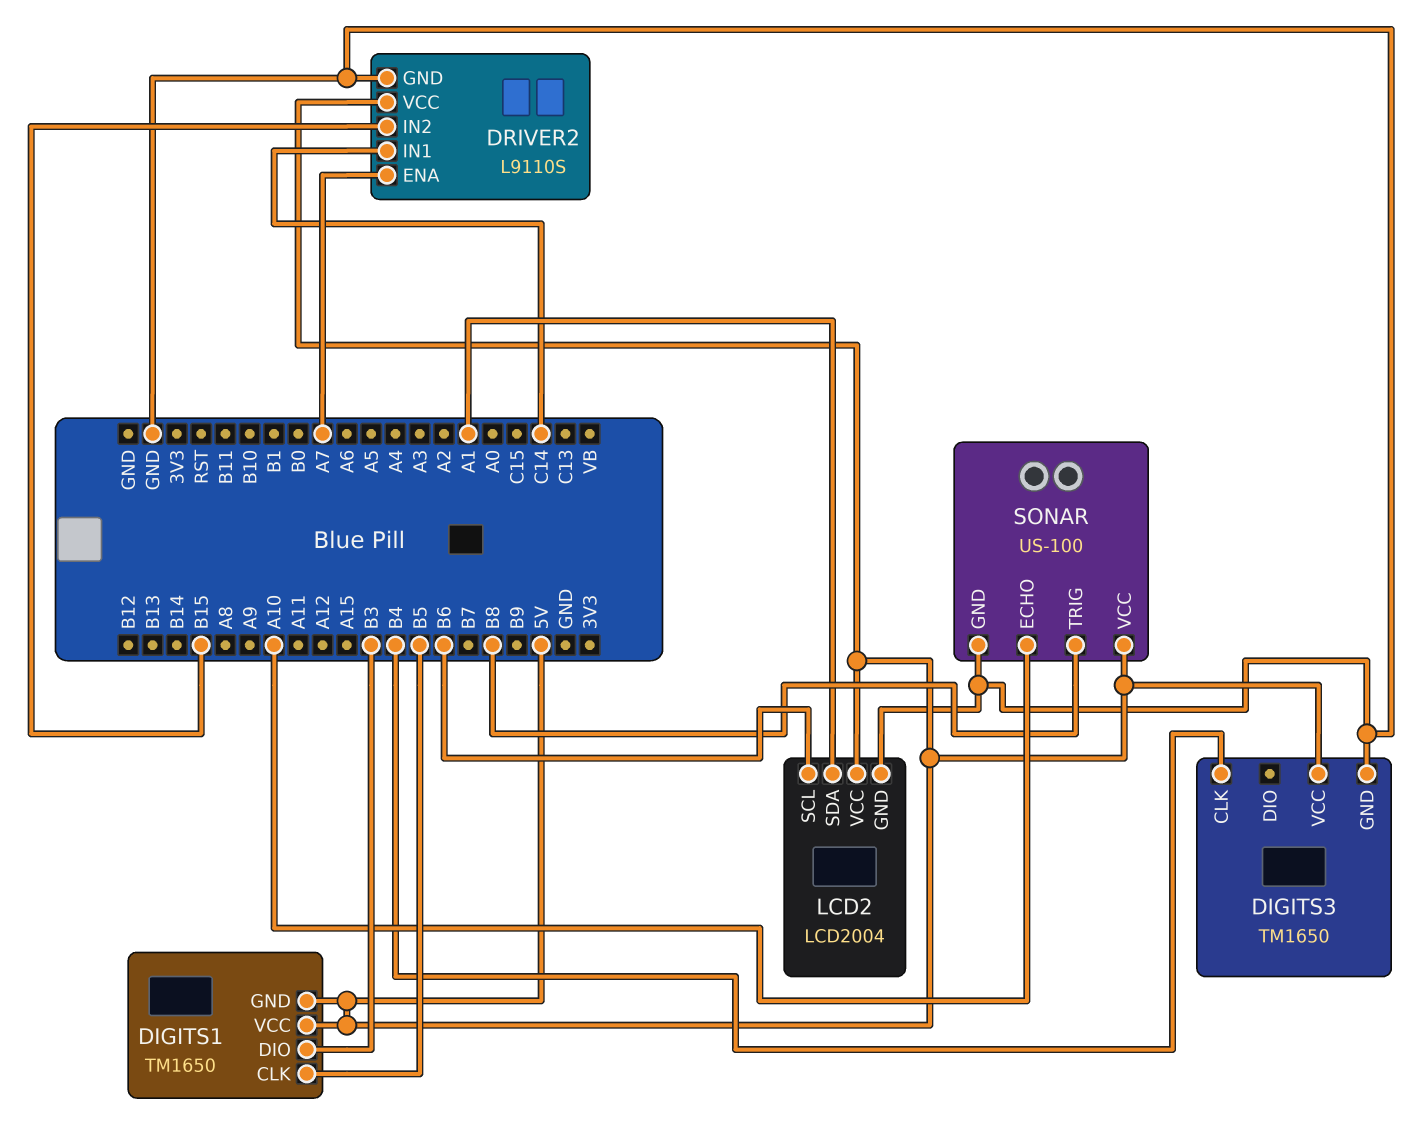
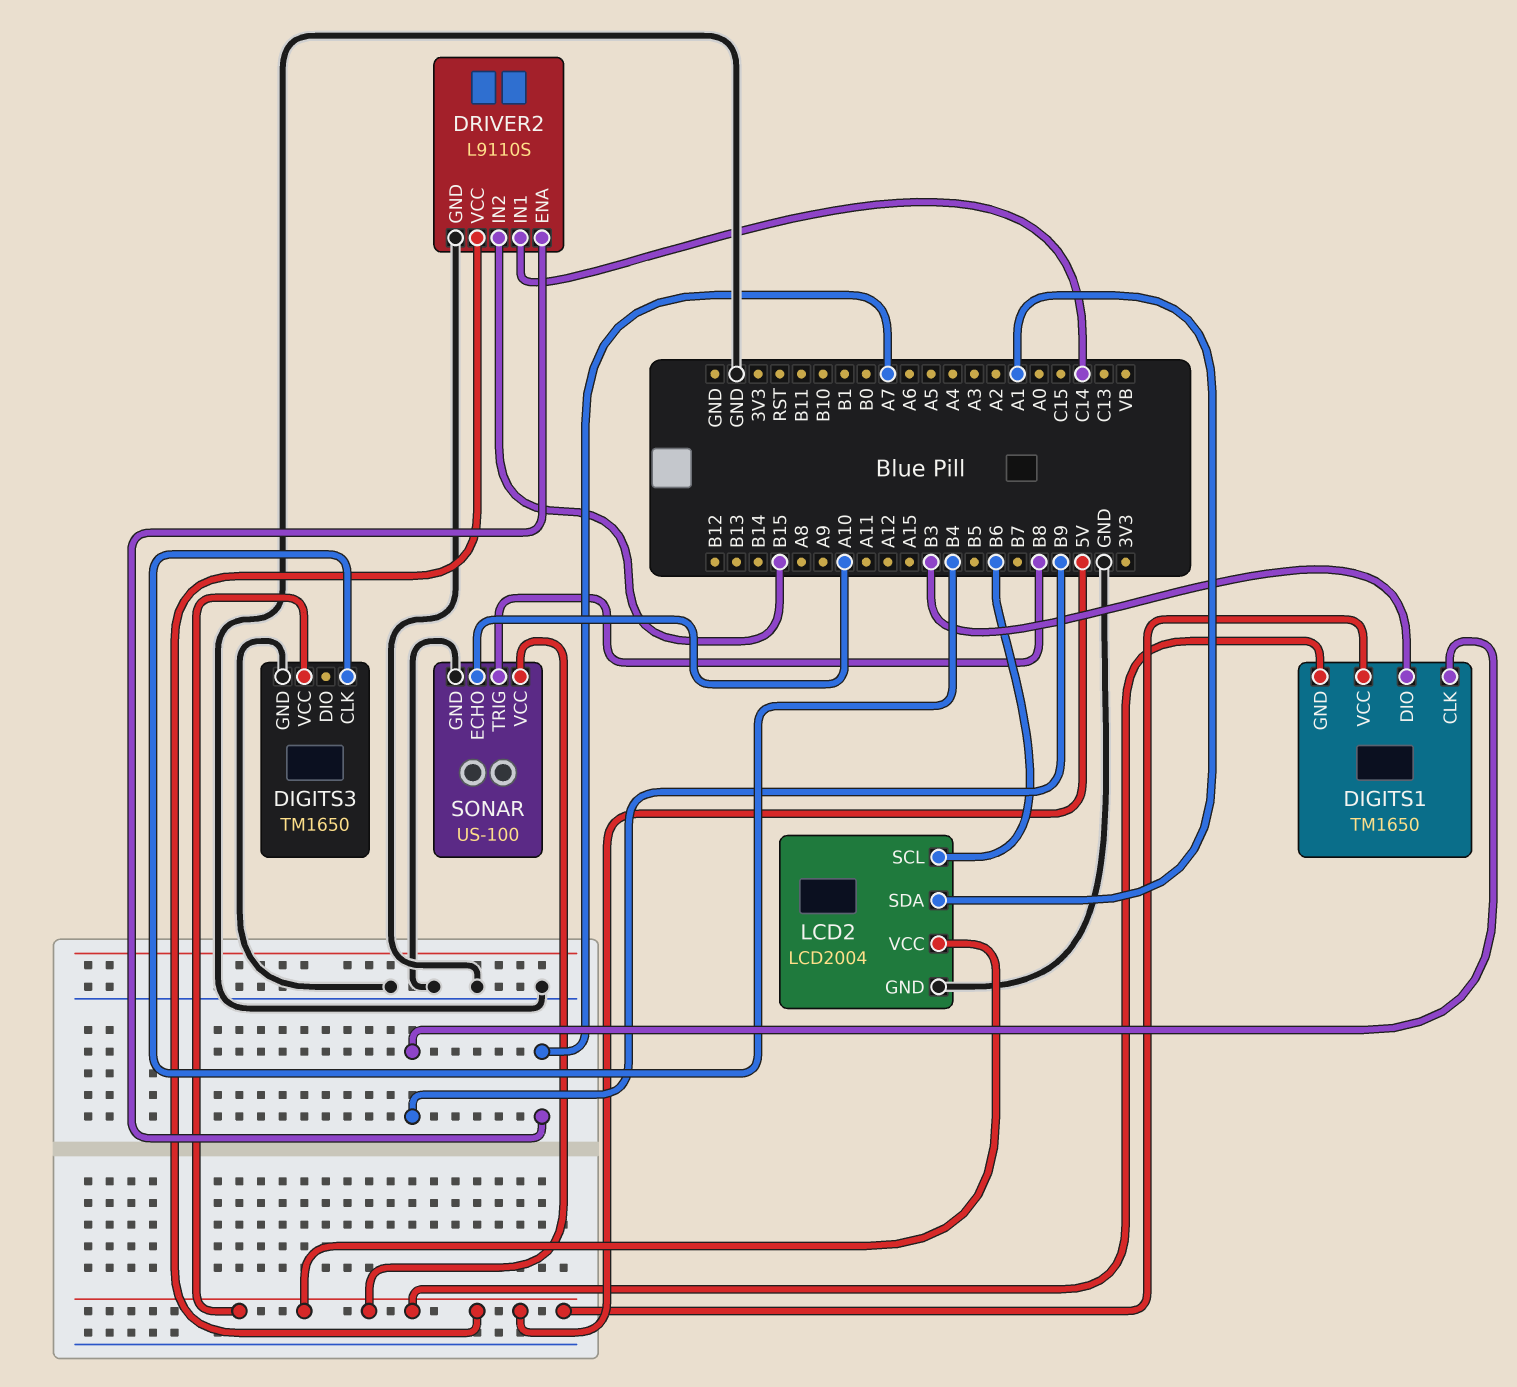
DIGITS1 pin CLK: B5 -> B9

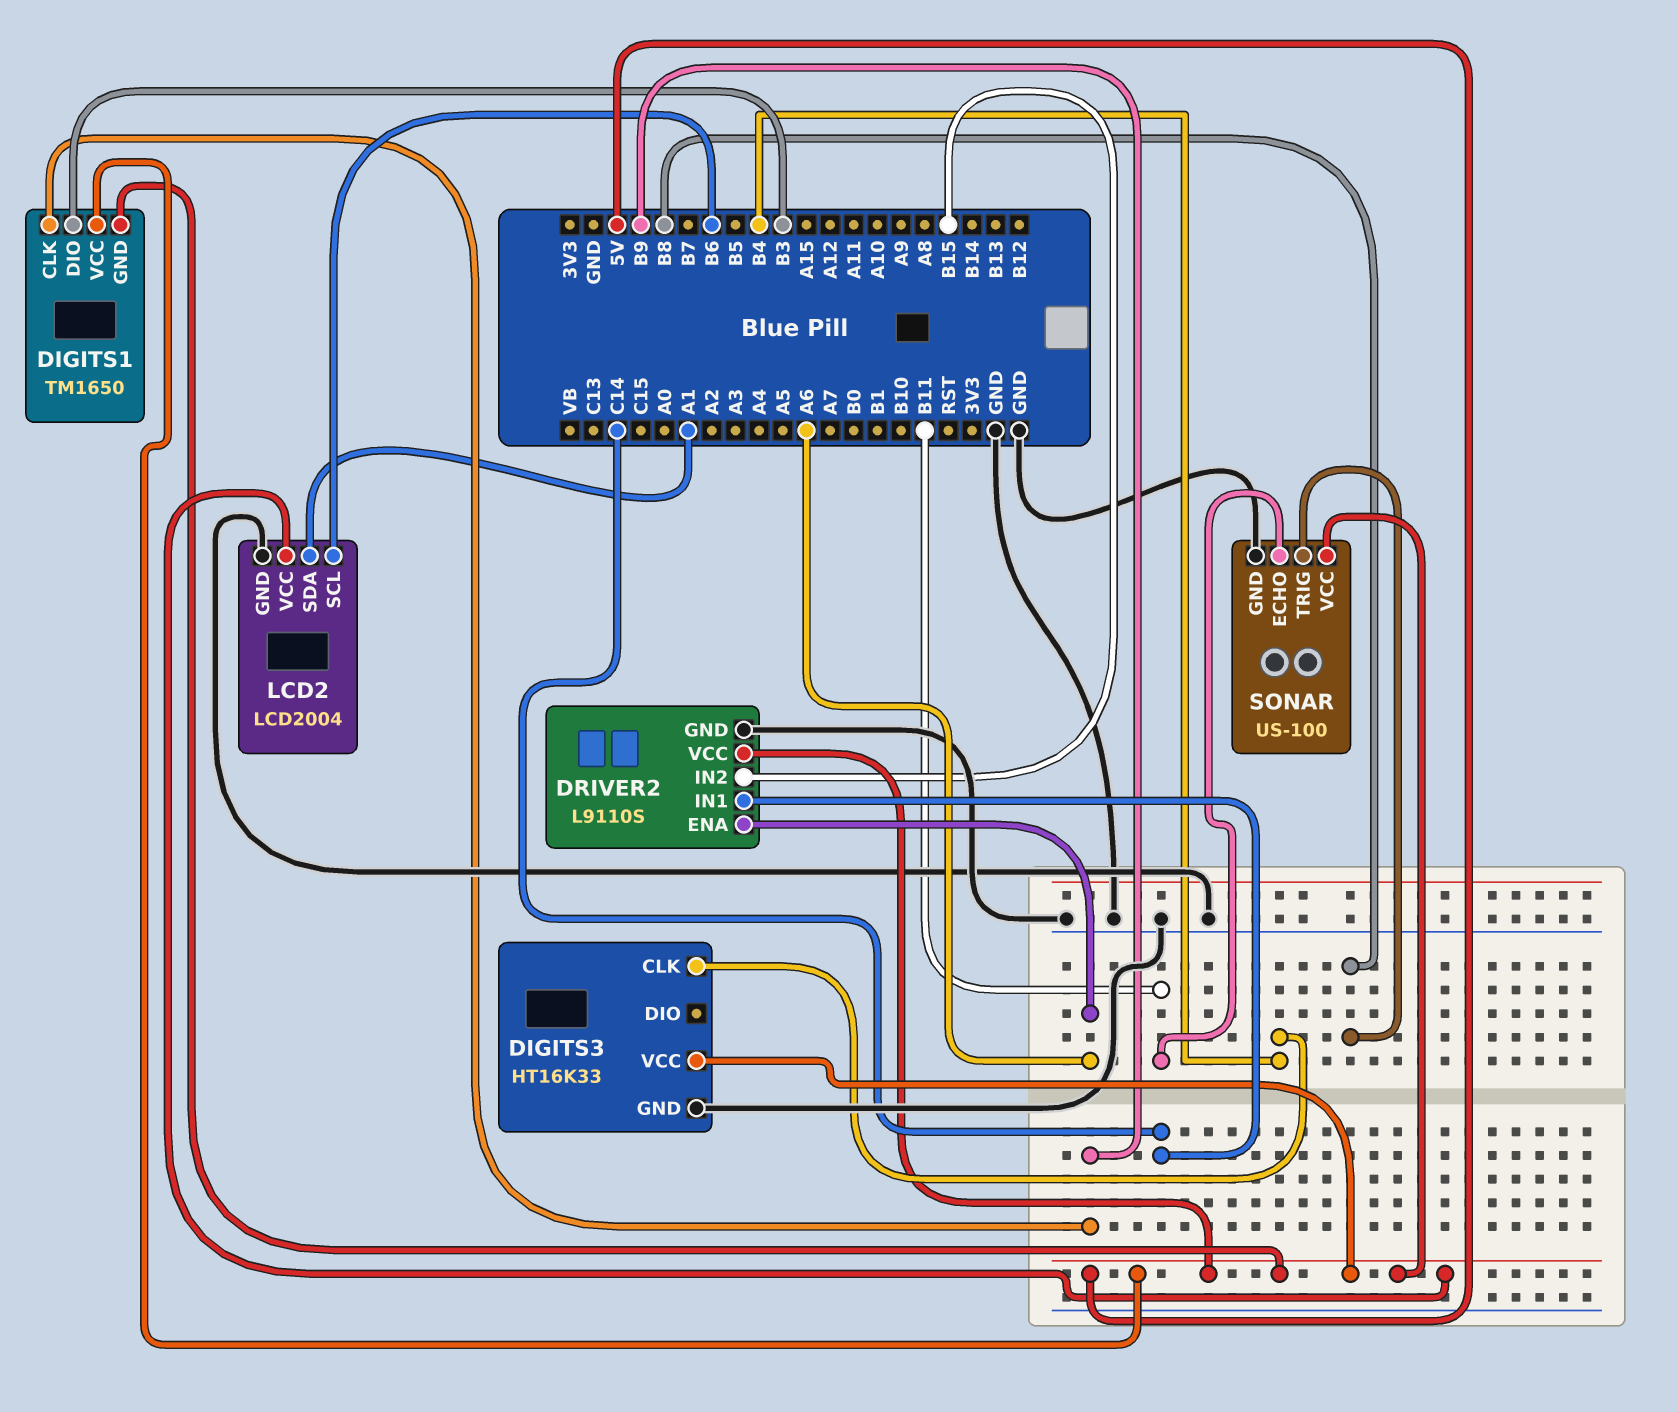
DIGITS3: TM1650 -> HT16K33
DRIVER2 pin ENA: A7 -> A6
SONAR pin ECHO: A10 -> B11

